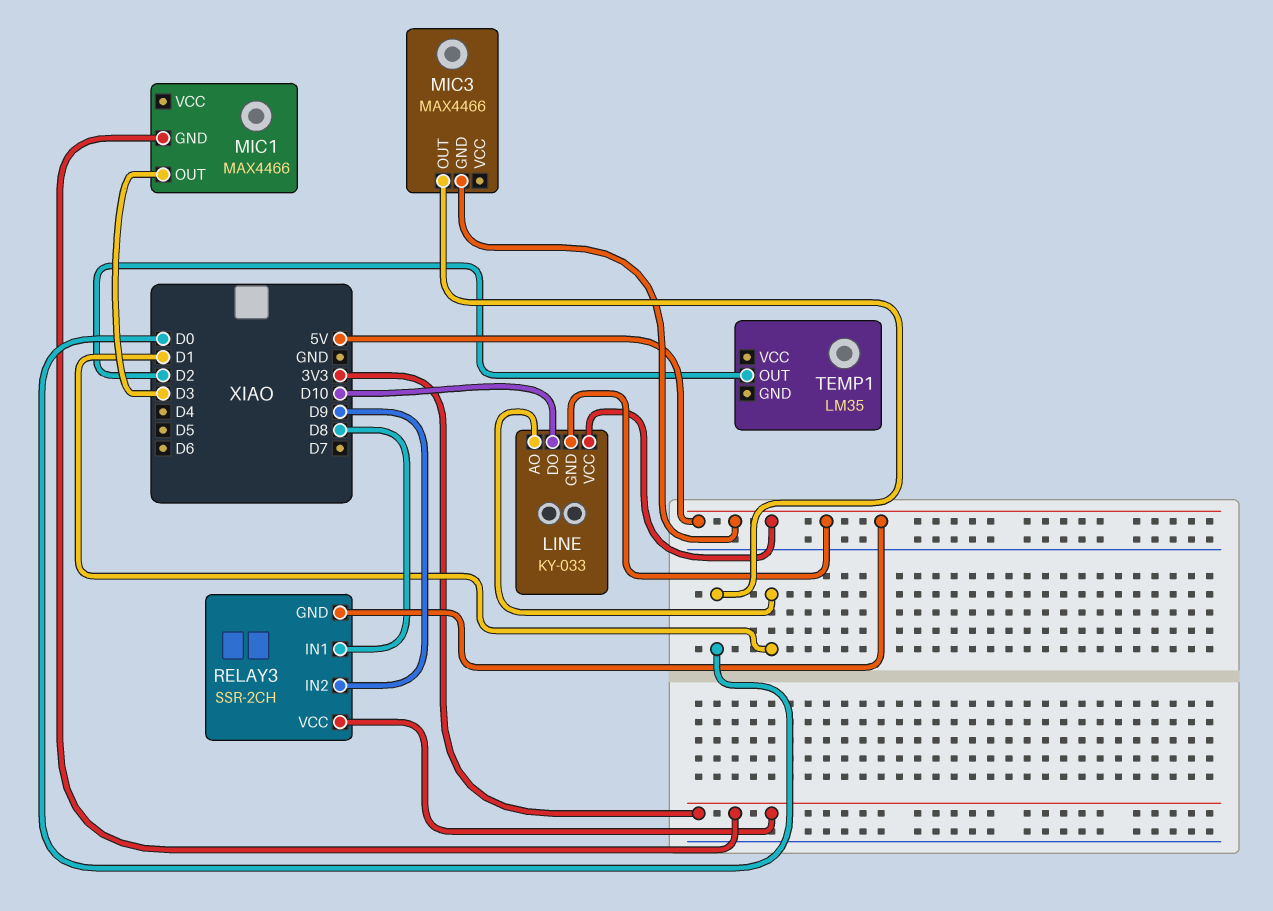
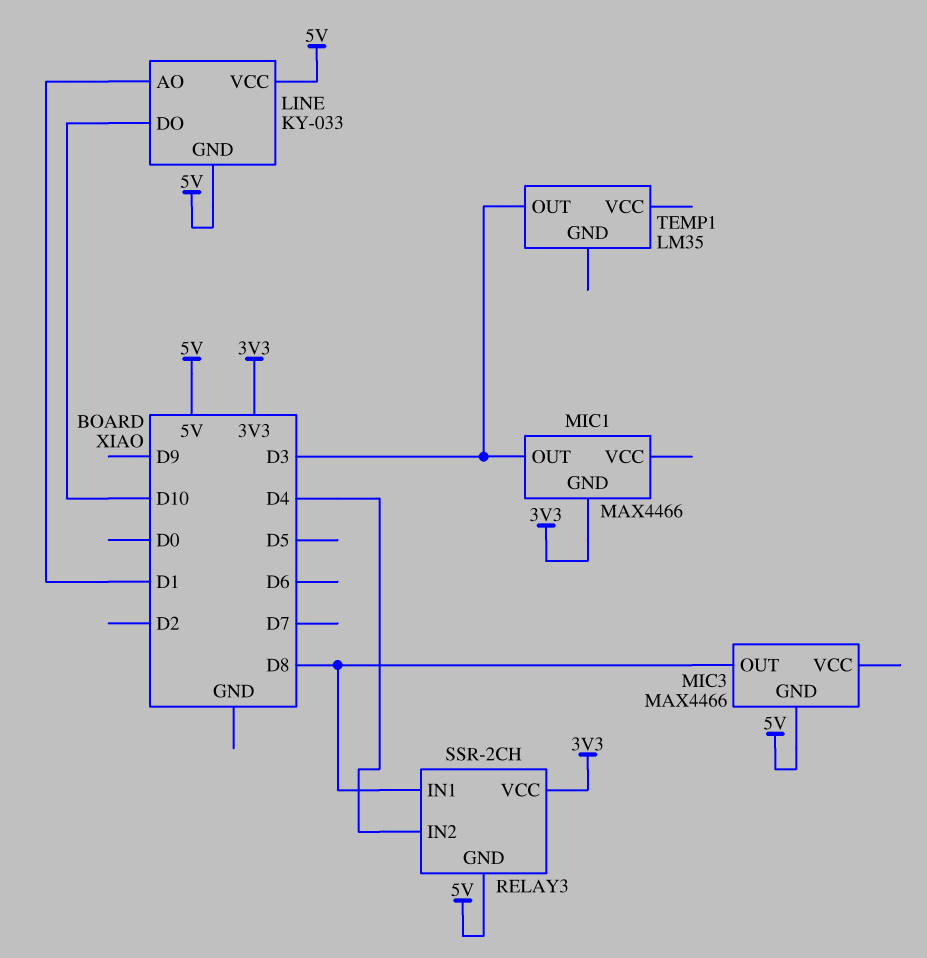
MIC3 pin OUT: D0 -> D8
RELAY3 pin IN2: D9 -> D4
TEMP1 pin OUT: D2 -> D3

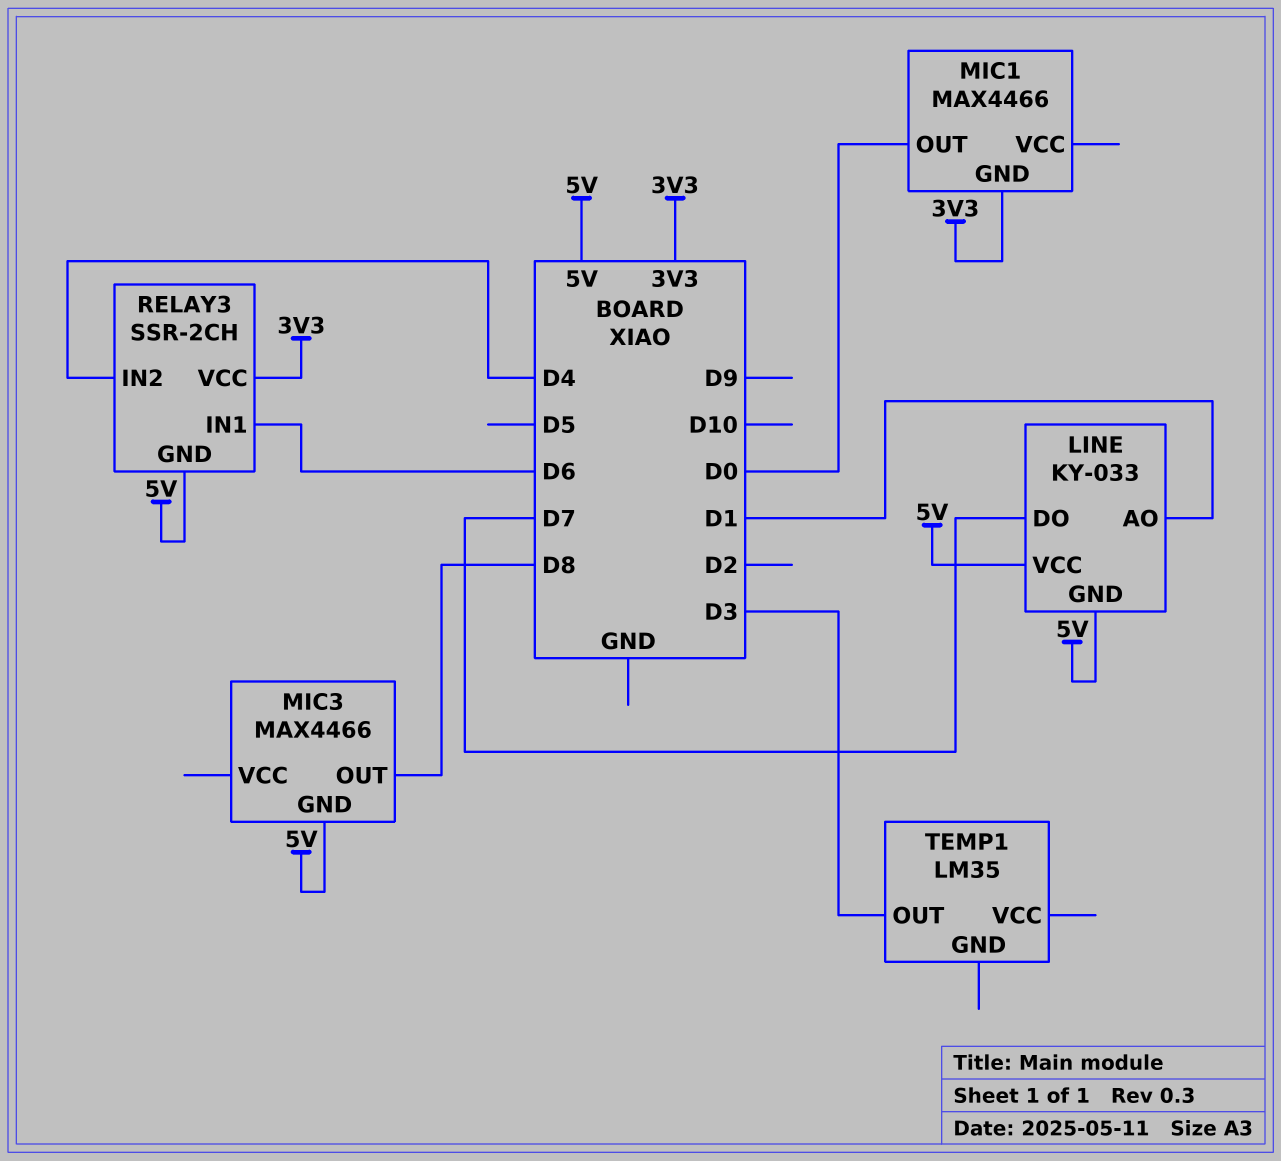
LINE pin DO: D10 -> D7
MIC1 pin OUT: D3 -> D0
RELAY3 pin IN1: D8 -> D6

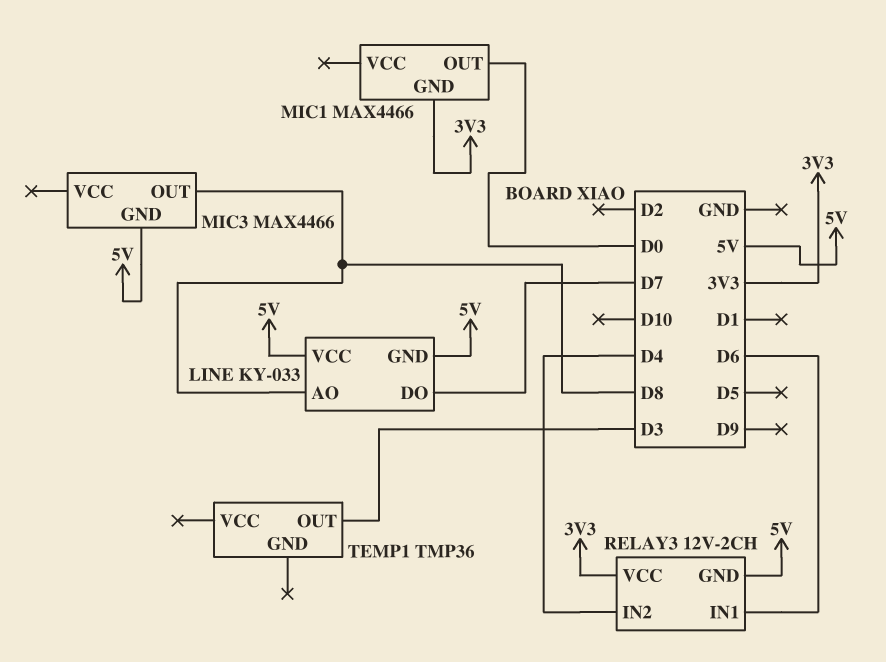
LINE pin AO: D1 -> D8
RELAY3: SSR-2CH -> 12V-2CH
TEMP1: LM35 -> TMP36

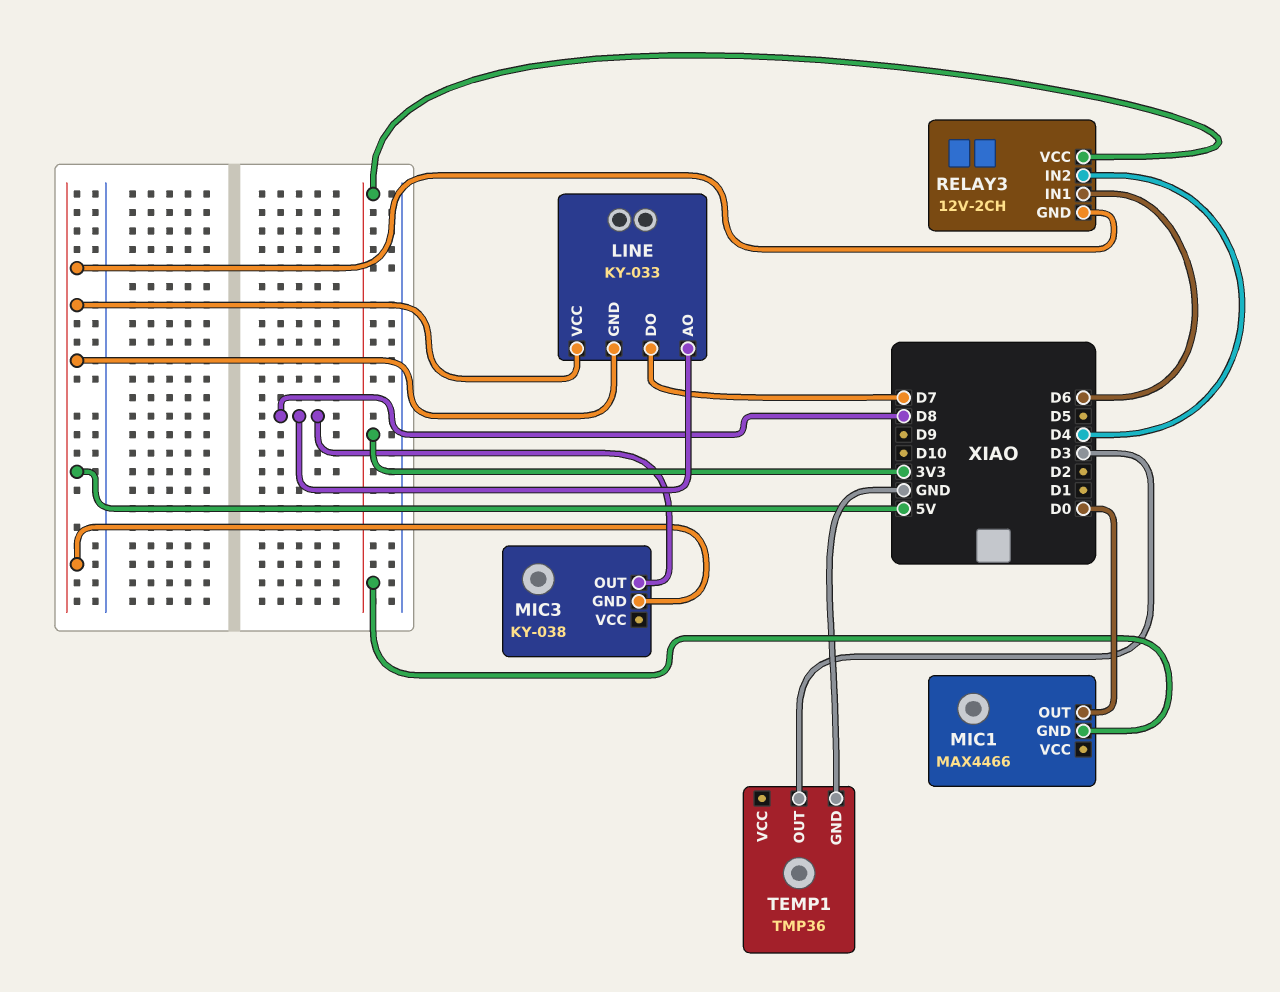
MIC3: MAX4466 -> KY-038
TEMP1 pin GND: none -> GND

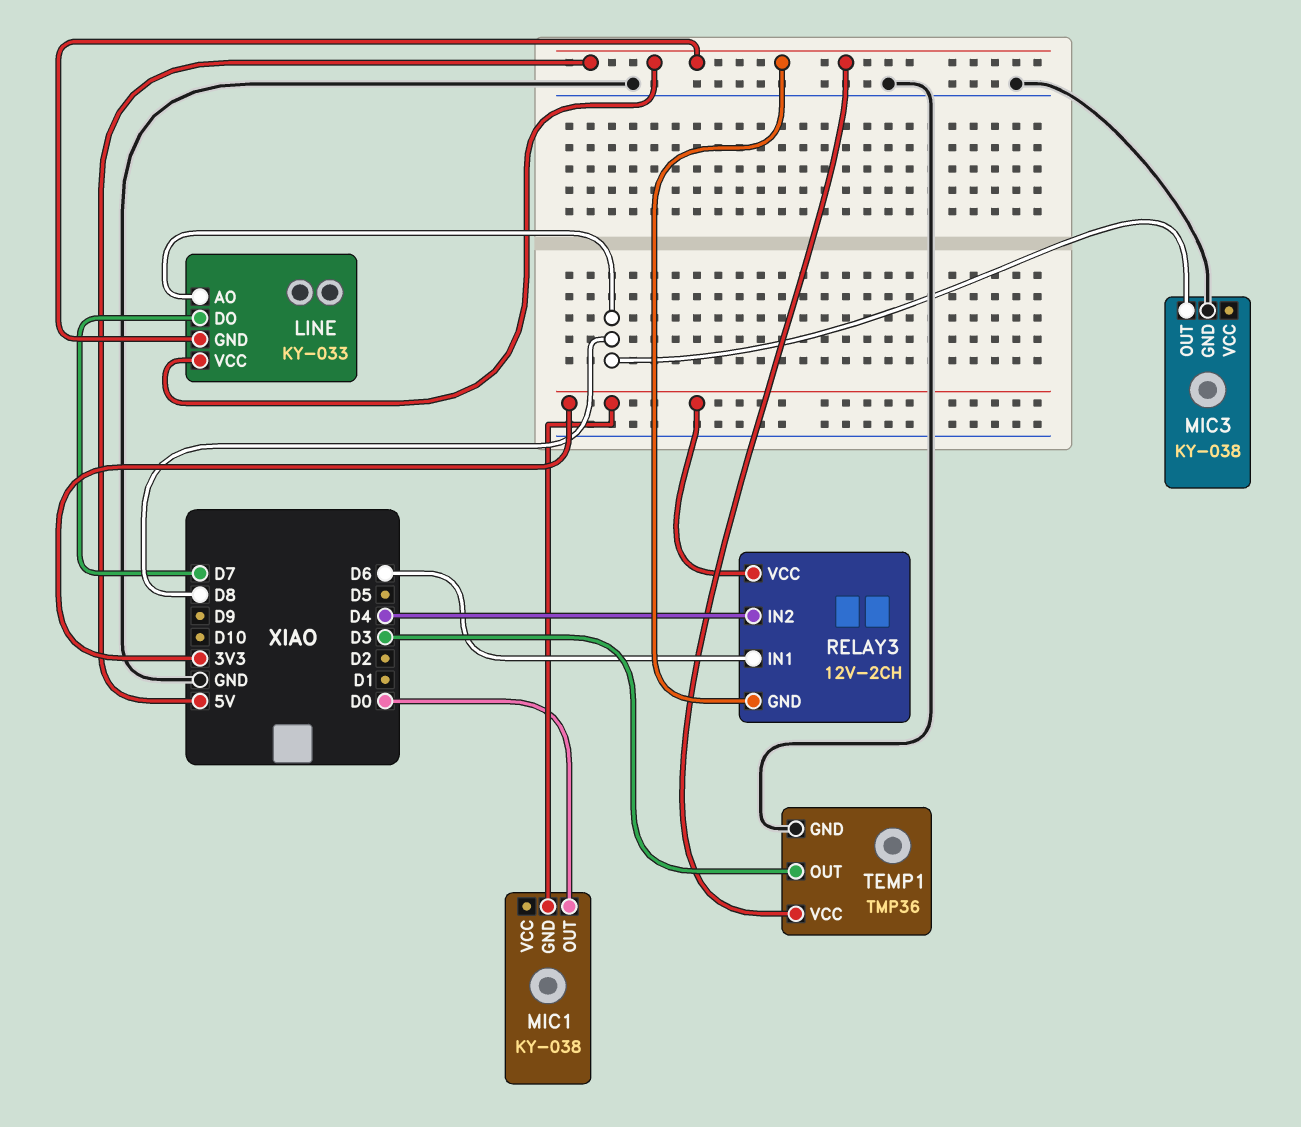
MIC1: MAX4466 -> KY-038
MIC3 pin GND: 5V -> GND
TEMP1 pin VCC: none -> 5V

